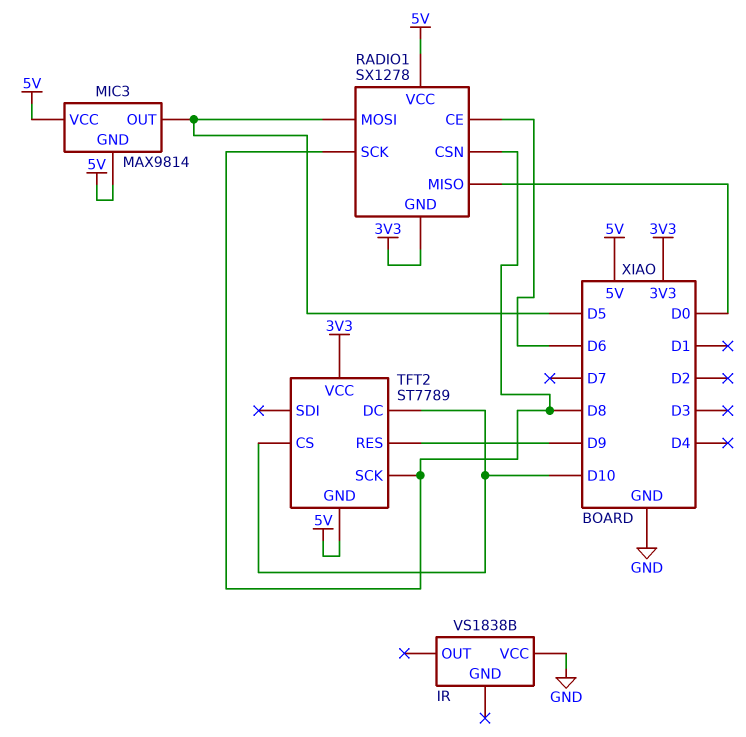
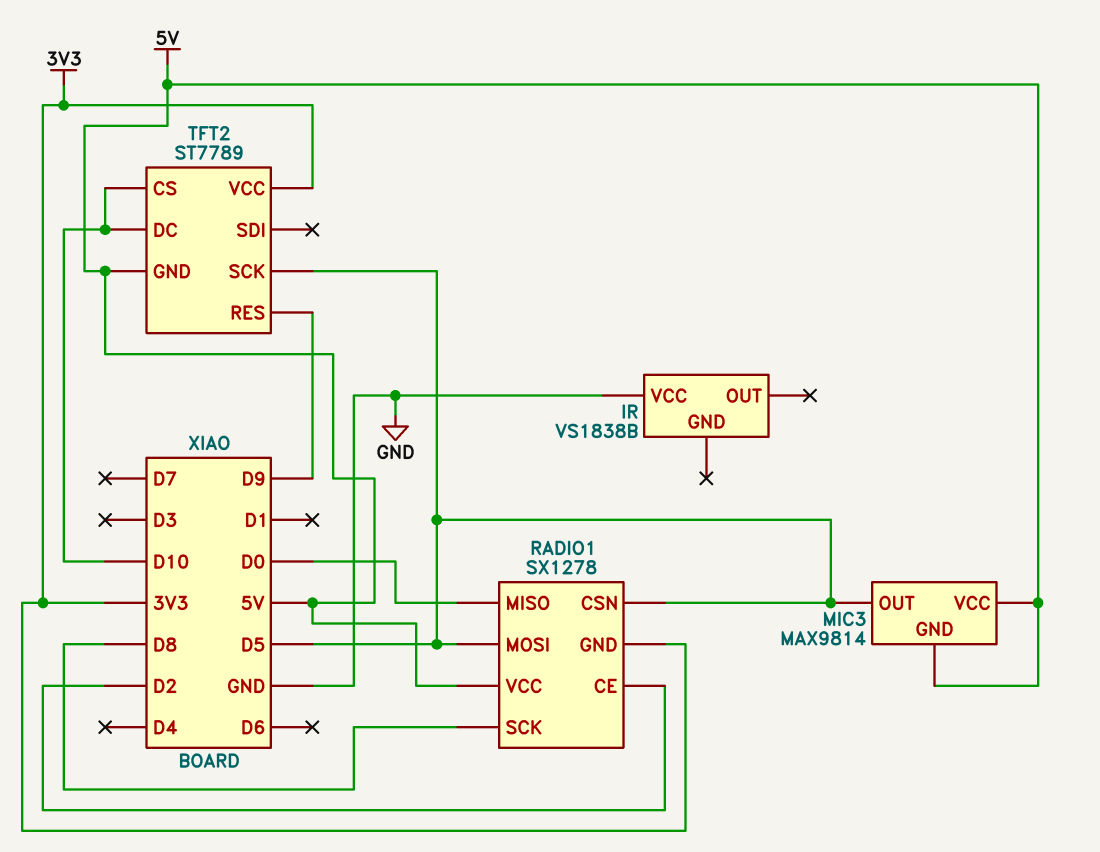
RADIO1 pin CE: D6 -> D2
RADIO1 pin CSN: D8 -> D5
TFT2 pin SCK: D8 -> D5

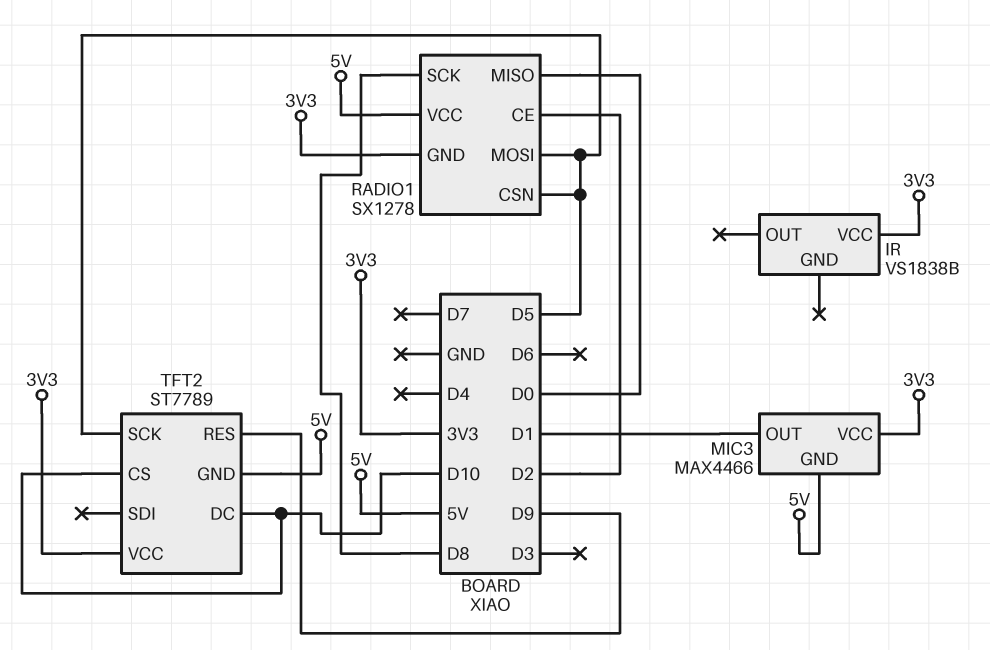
IR pin VCC: GND -> 3V3
MIC3: MAX9814 -> MAX4466
MIC3 pin OUT: D5 -> D1
MIC3 pin VCC: 5V -> 3V3

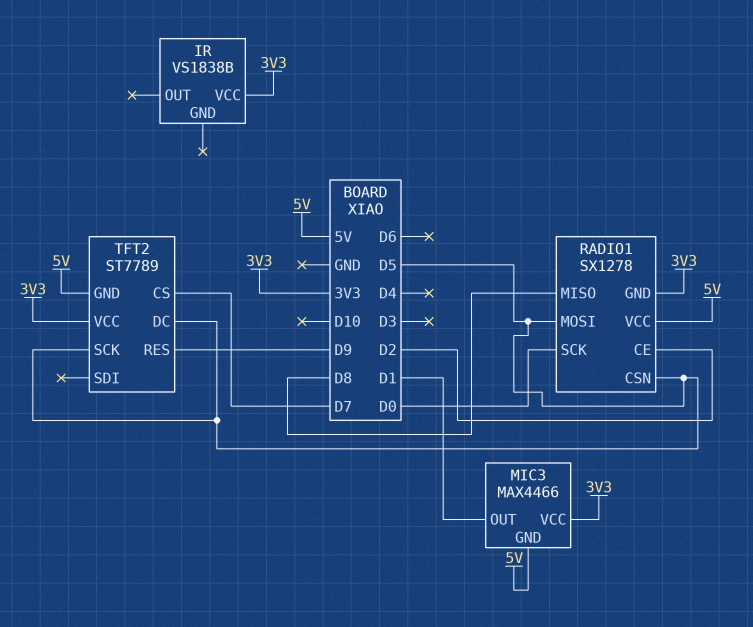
RADIO1 pin MISO: D0 -> D8
RADIO1 pin SCK: D8 -> D0
TFT2 pin CS: D10 -> D7
TFT2 pin DC: D10 -> D5

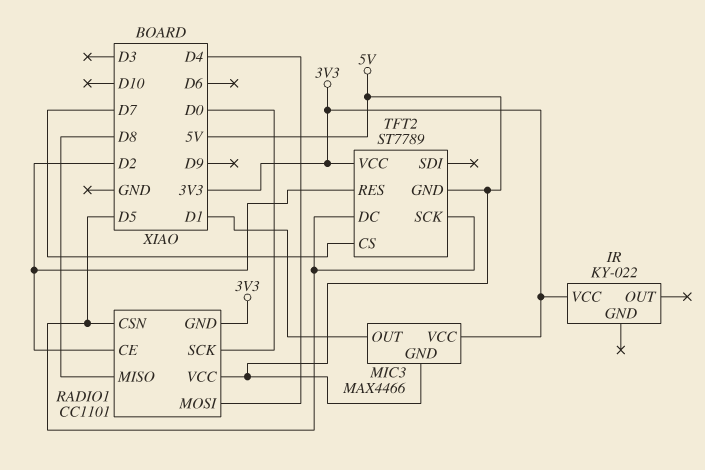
IR: VS1838B -> KY-022
RADIO1: SX1278 -> CC1101
RADIO1 pin MOSI: D5 -> D4
TFT2 pin RES: D9 -> D2

